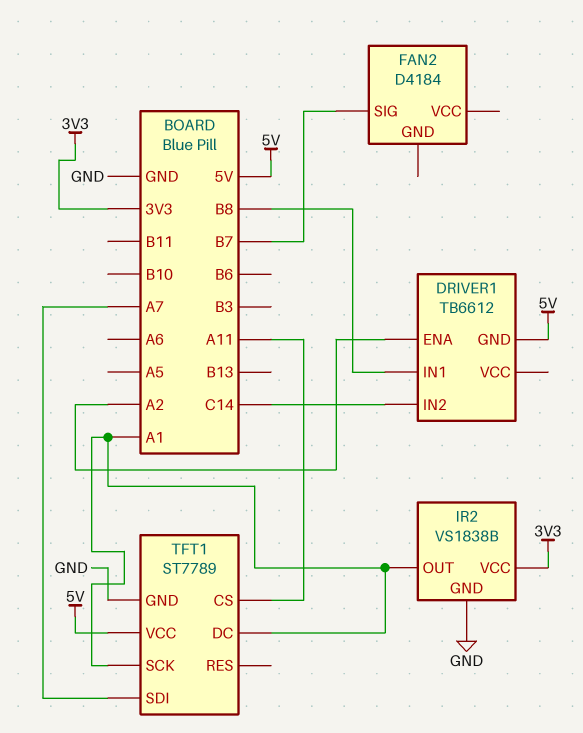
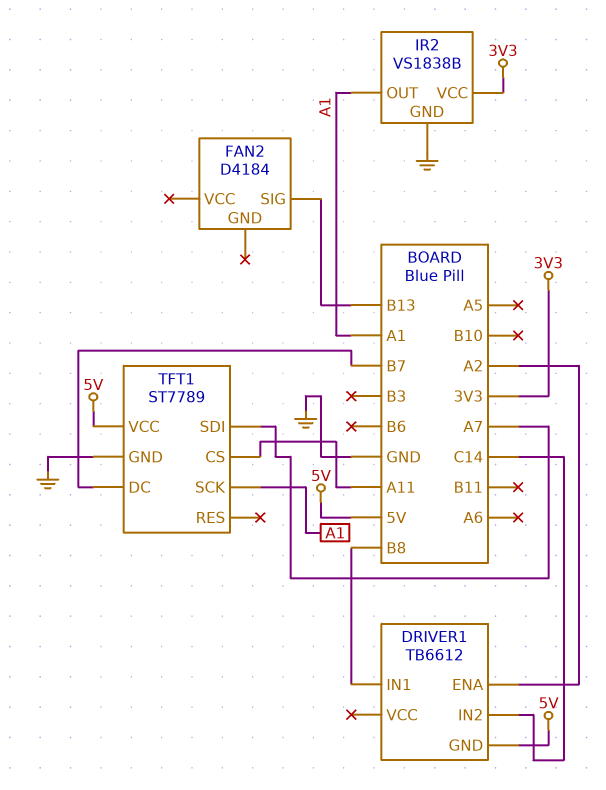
FAN2 pin SIG: B7 -> B13
TFT1 pin DC: A1 -> B7

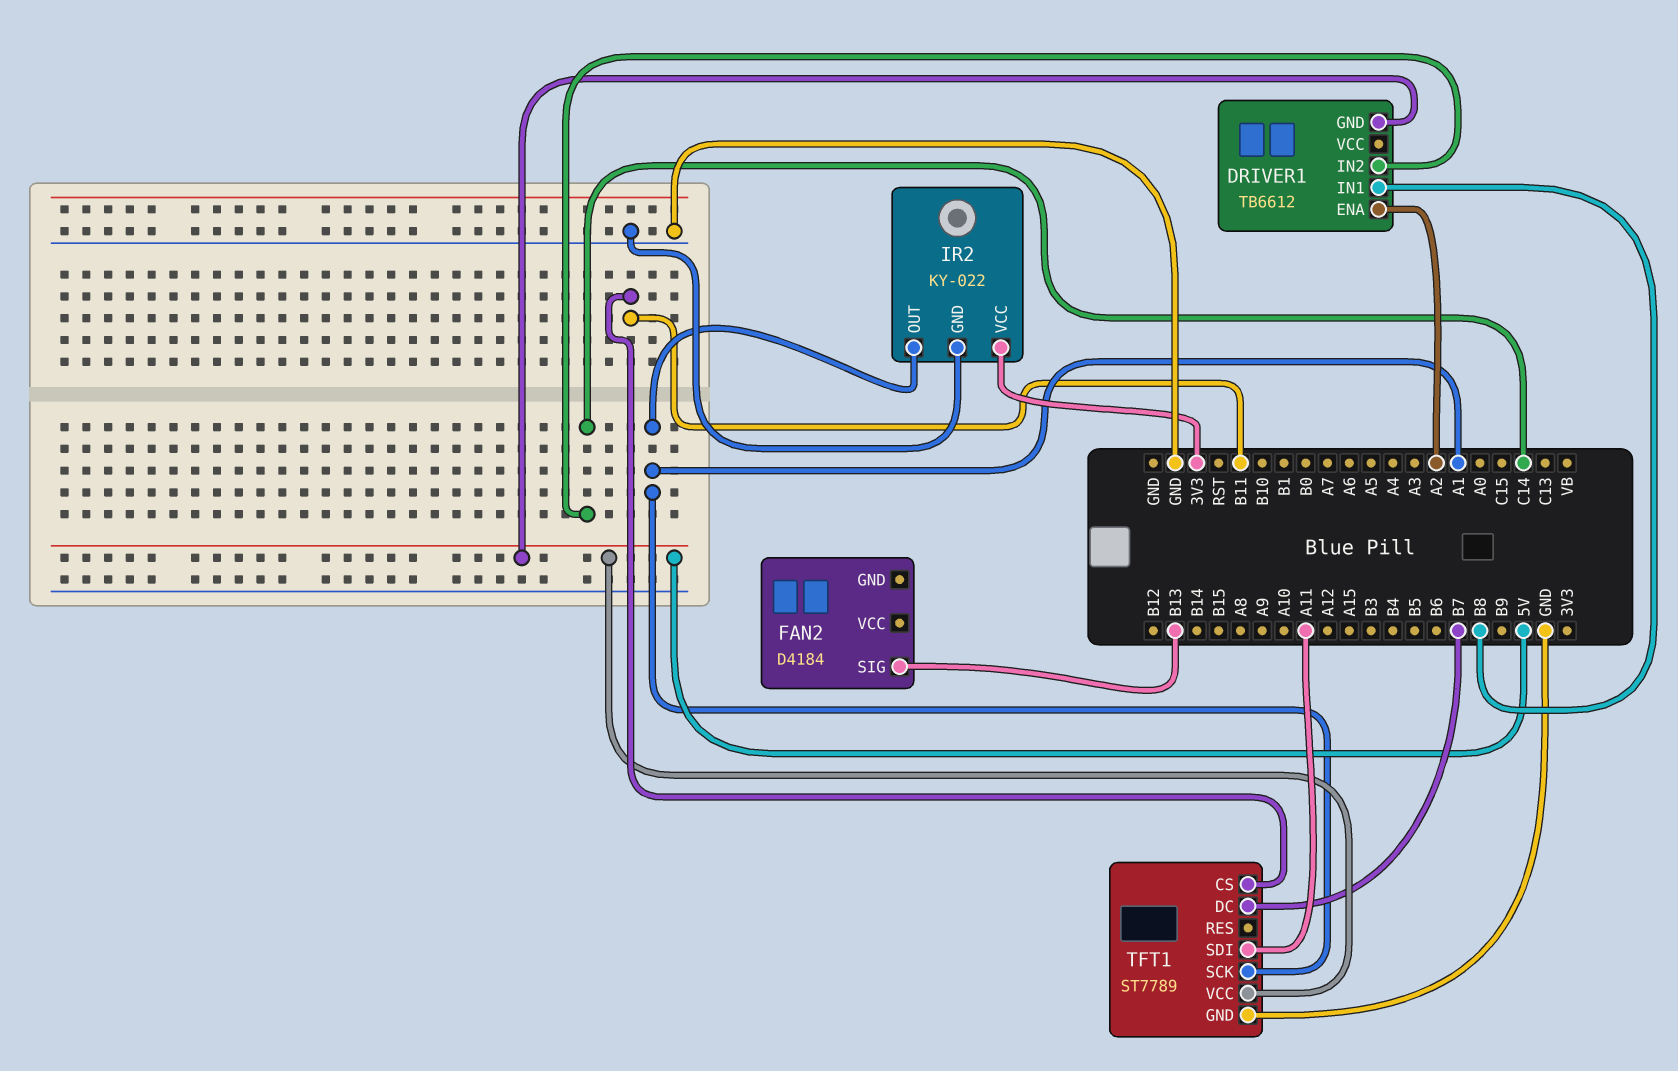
IR2: VS1838B -> KY-022
TFT1 pin CS: A11 -> B11
TFT1 pin SDI: A7 -> A11

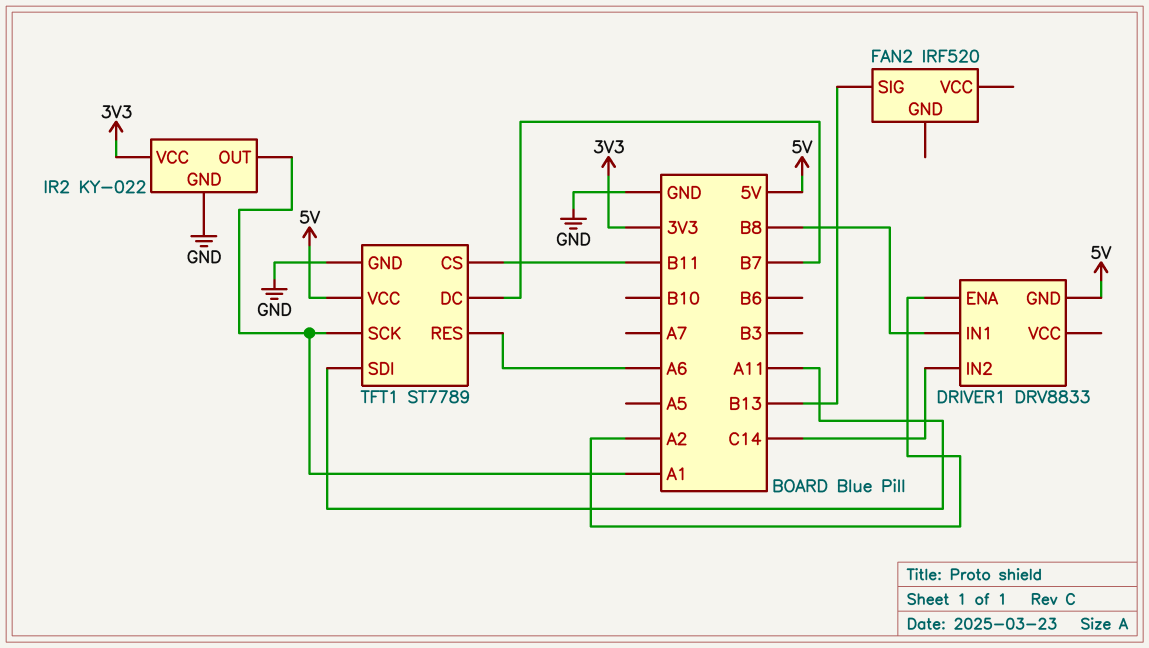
DRIVER1: TB6612 -> DRV8833
FAN2: D4184 -> IRF520
TFT1 pin RES: none -> A6

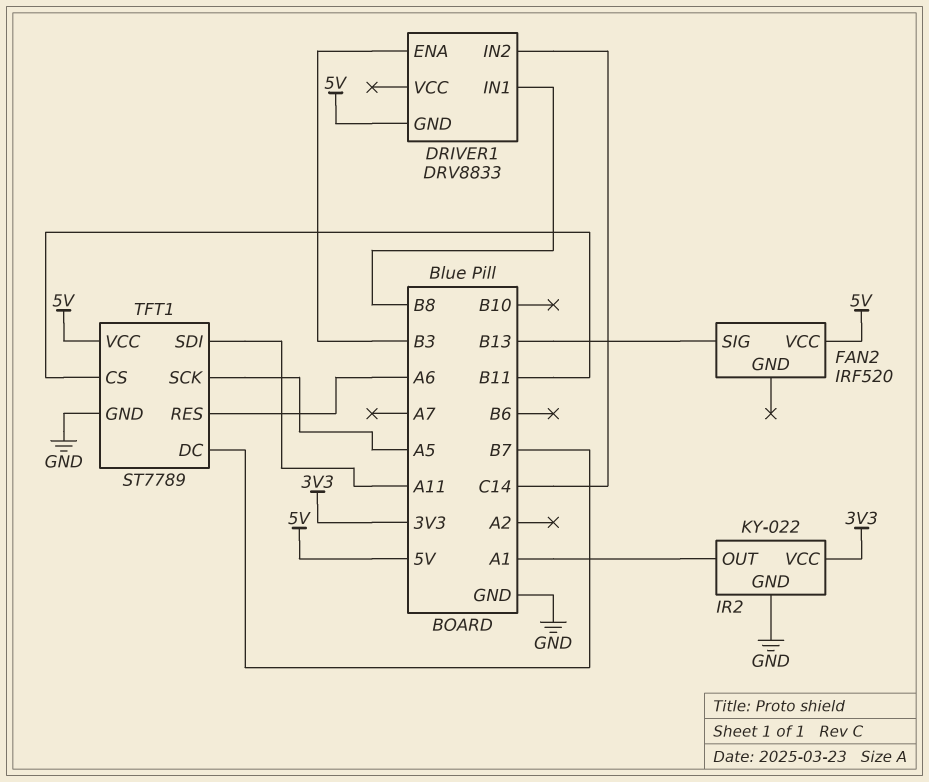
DRIVER1 pin ENA: A2 -> B3
FAN2 pin VCC: none -> 5V
TFT1 pin SCK: A1 -> A5

